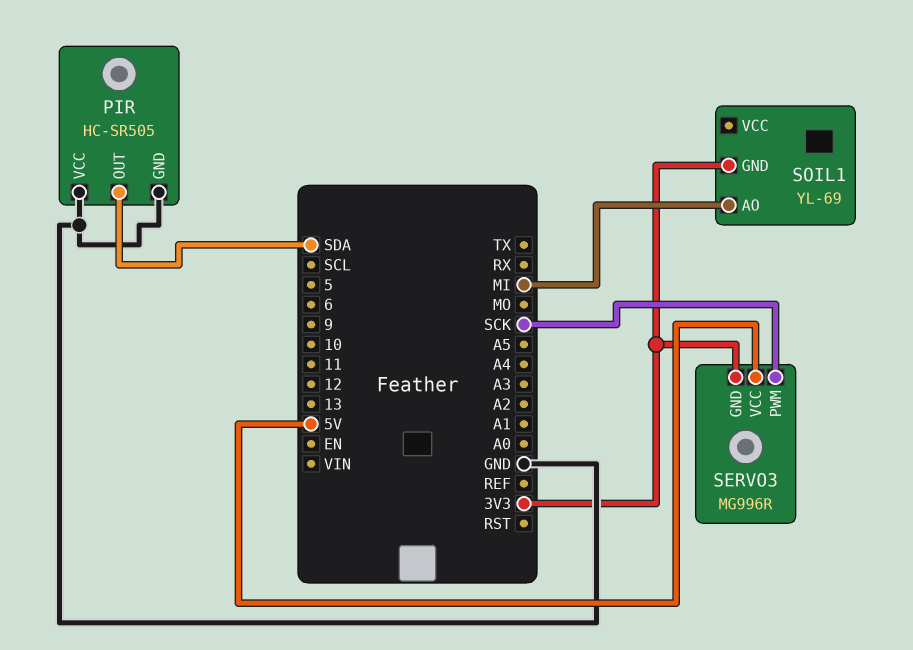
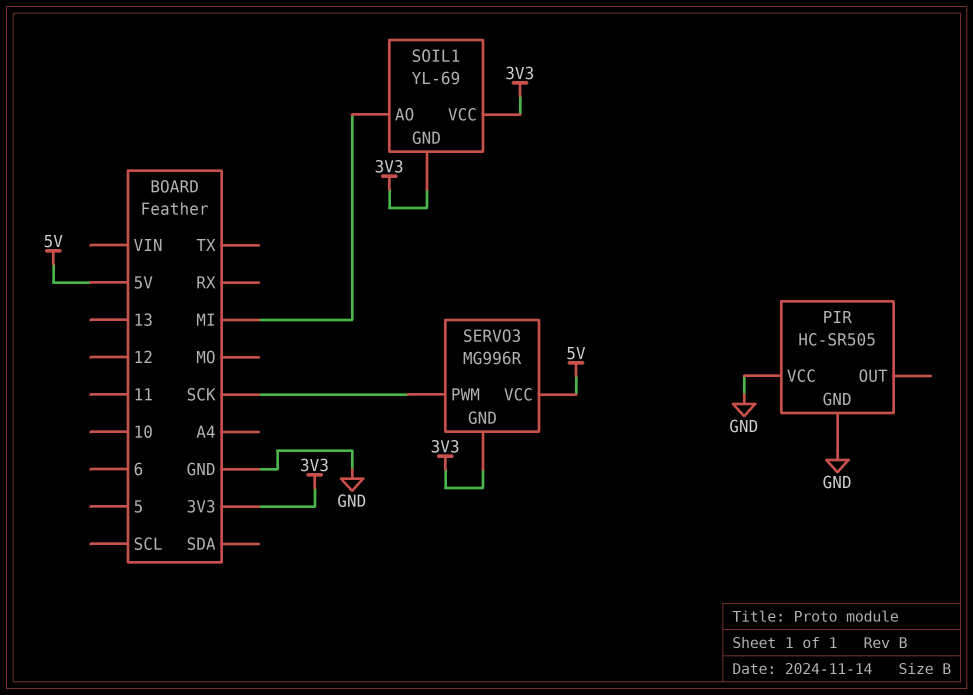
PIR pin OUT: SDA -> none
SOIL1 pin VCC: none -> 3V3

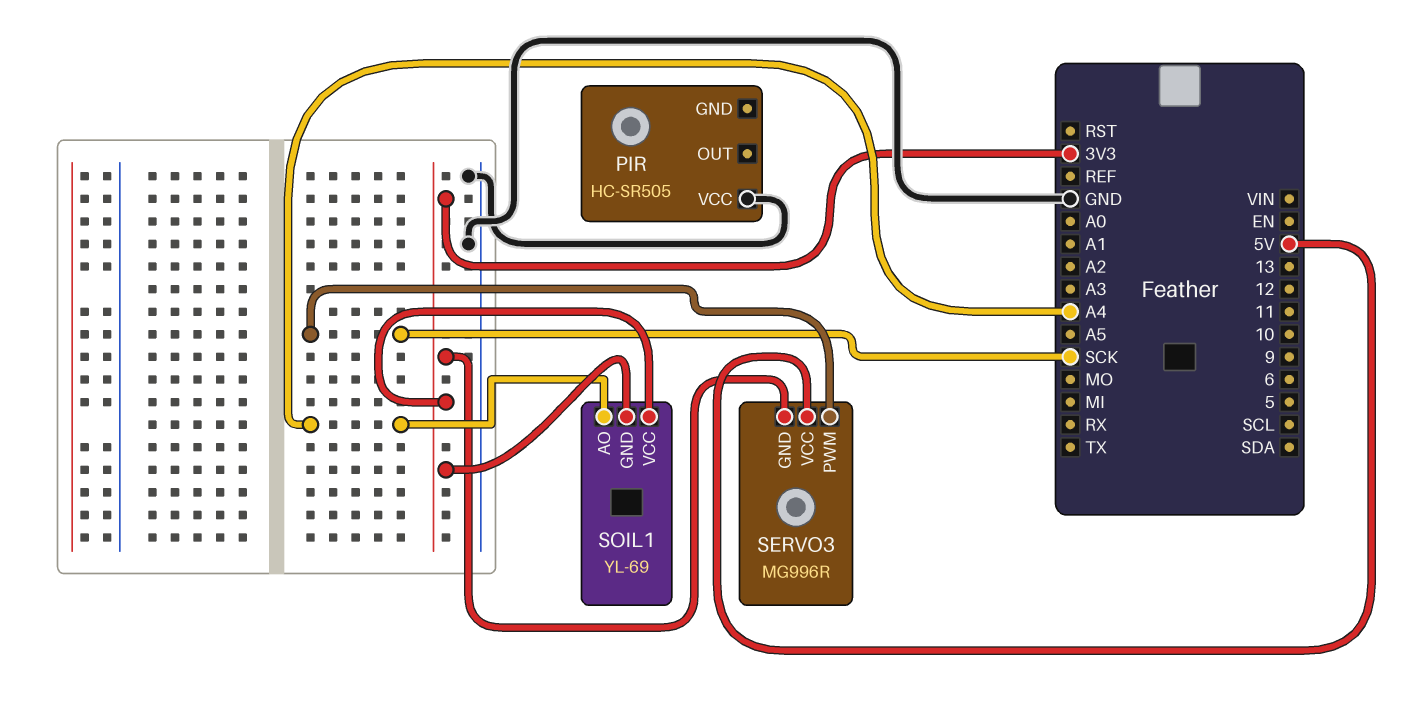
PIR pin GND: GND -> none
SOIL1 pin AO: MI -> A4

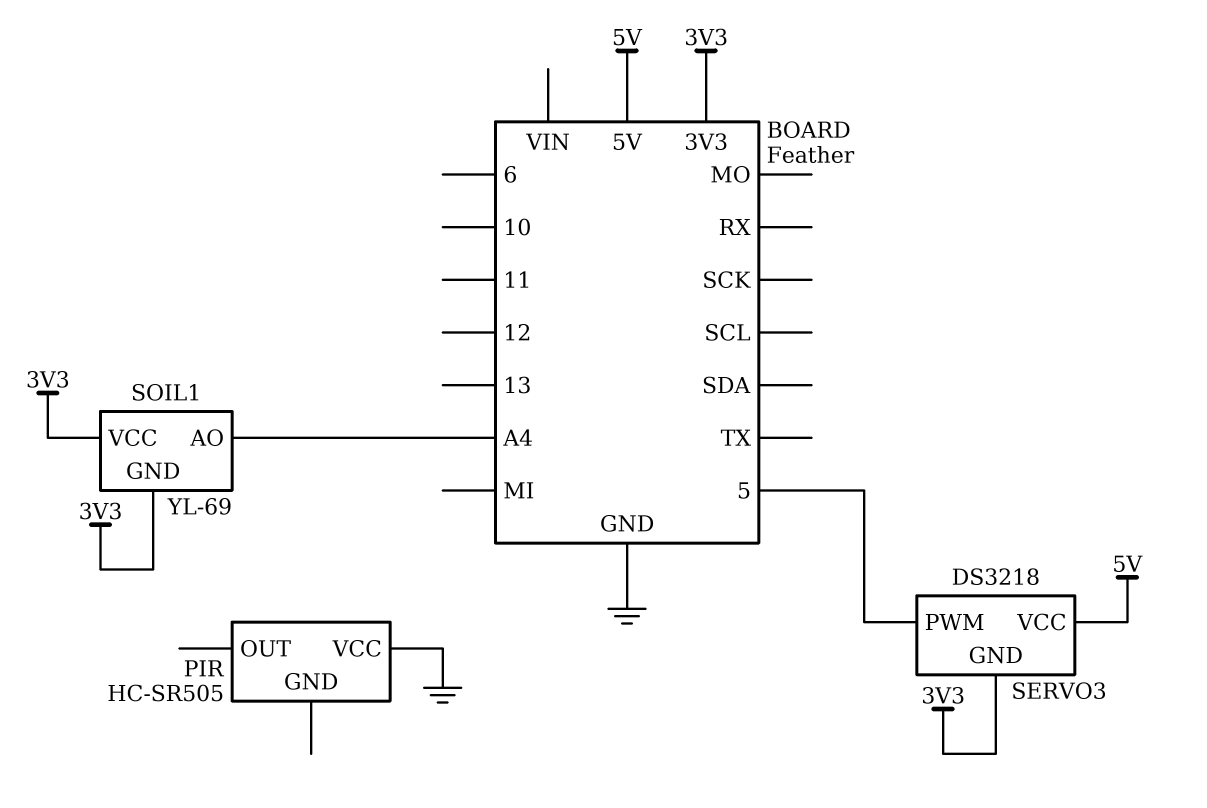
SERVO3: MG996R -> DS3218
SERVO3 pin PWM: SCK -> 5

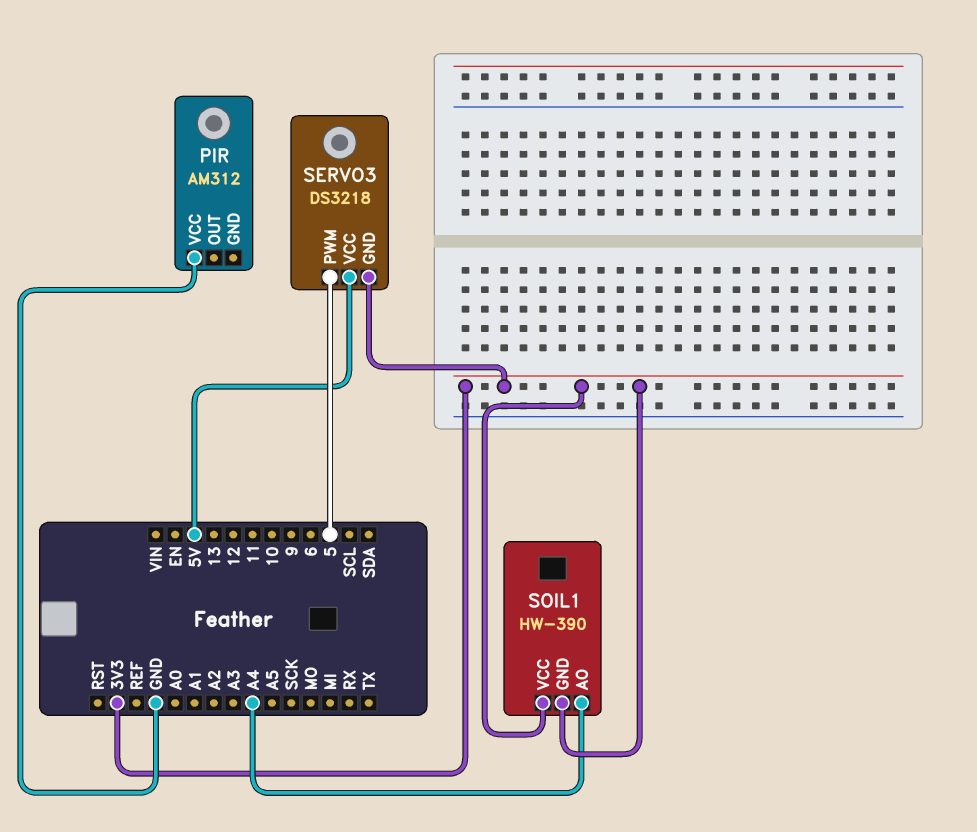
PIR: HC-SR505 -> AM312
SOIL1: YL-69 -> HW-390

